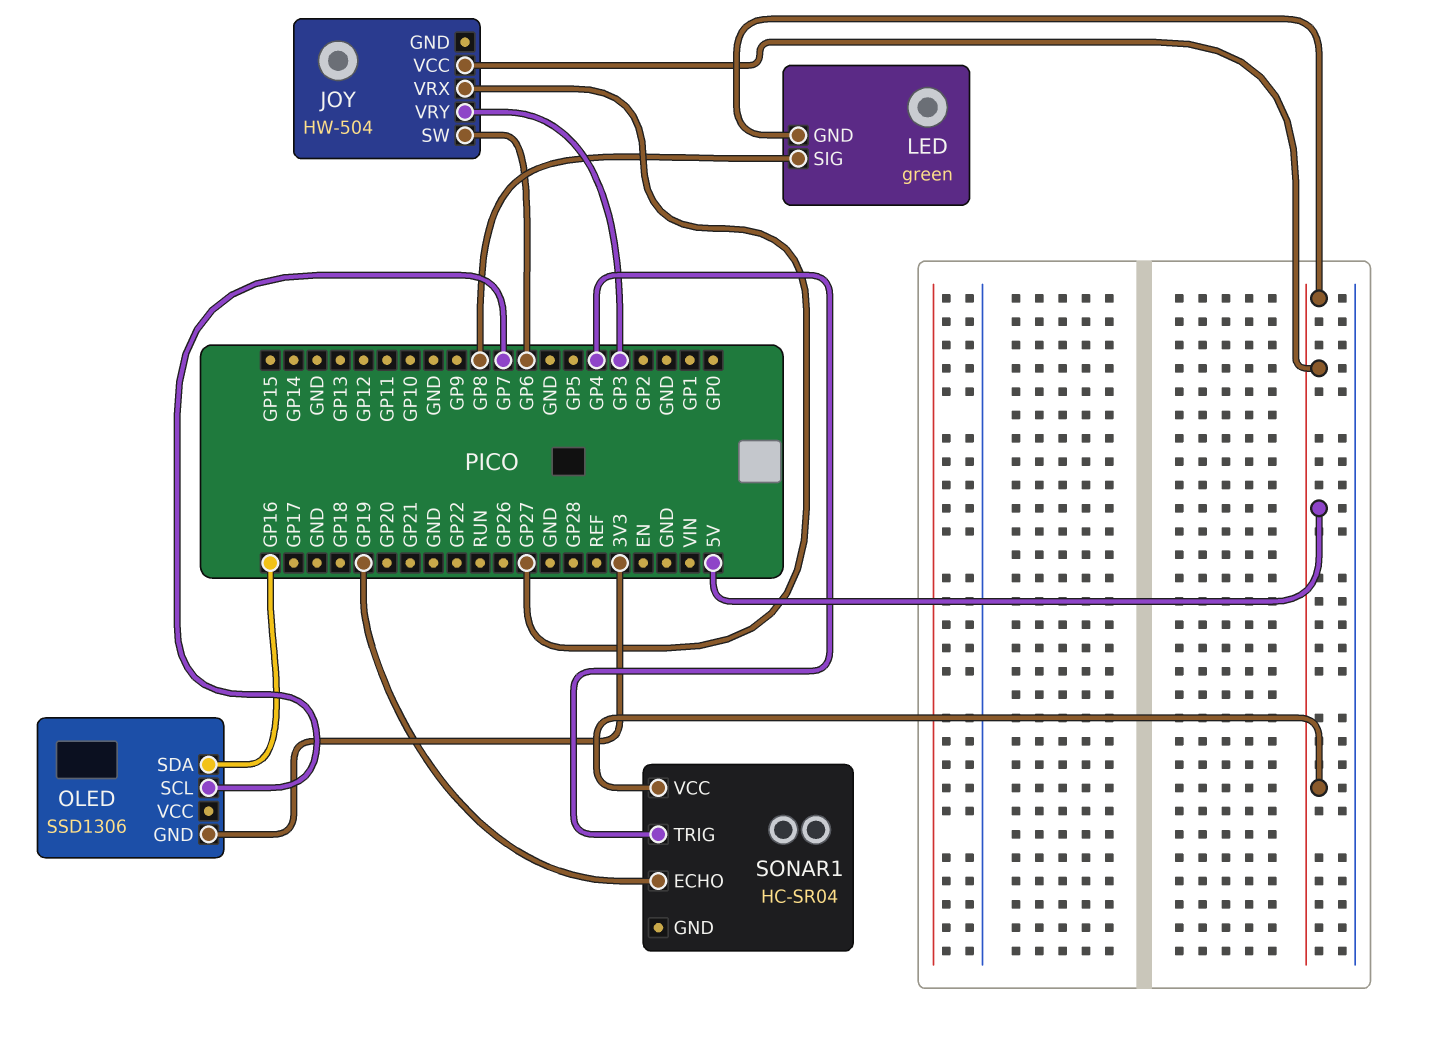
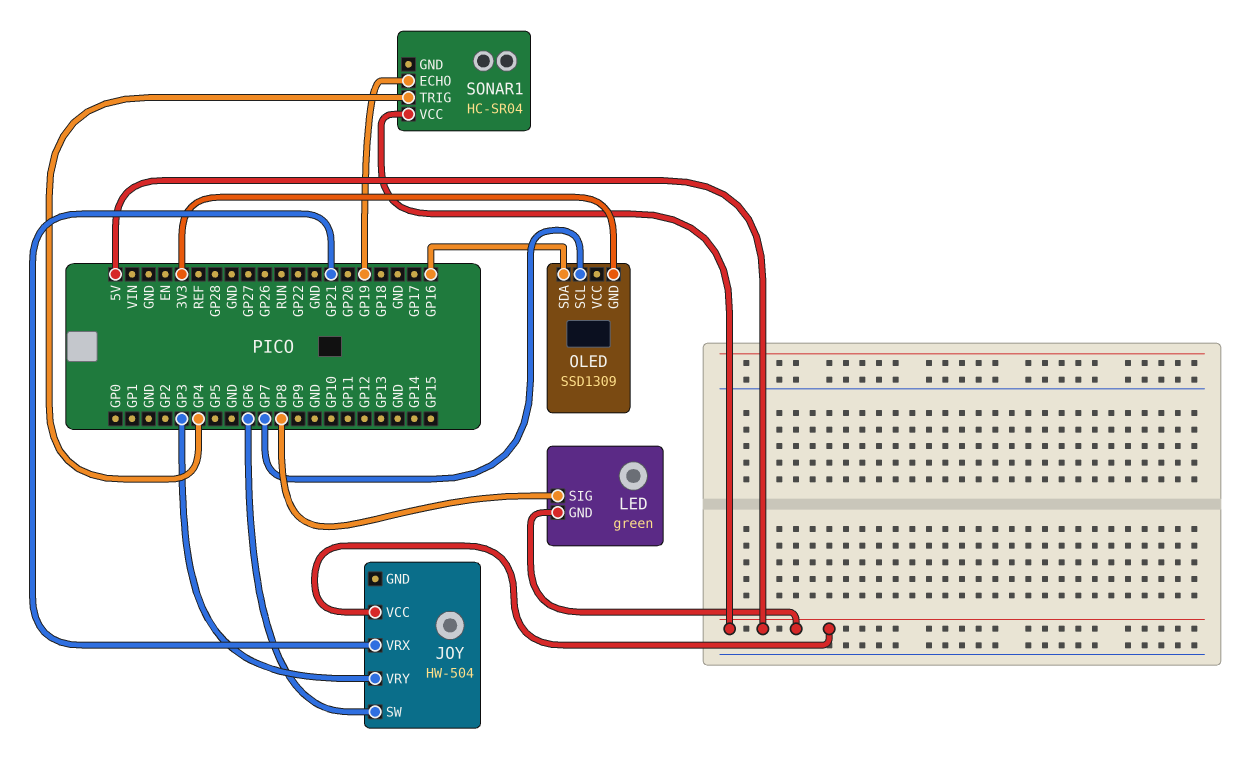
JOY pin VRX: GP27 -> GP21
OLED: SSD1306 -> SSD1309

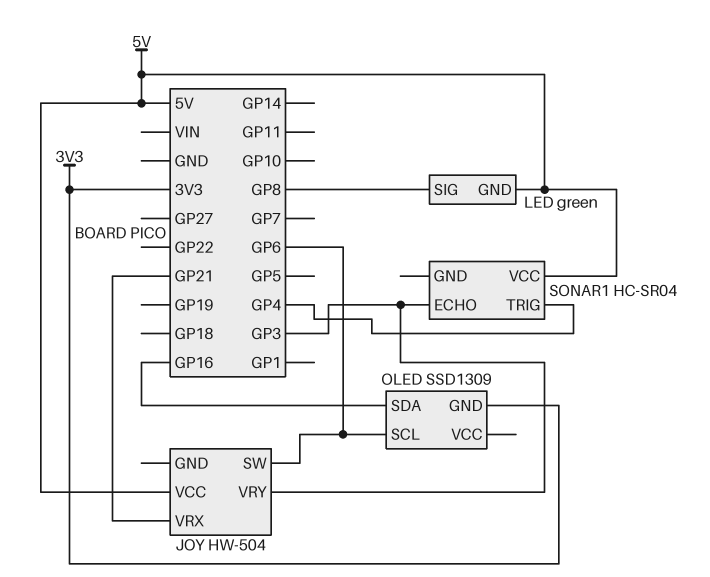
OLED pin SCL: GP7 -> GP6
SONAR1 pin ECHO: GP19 -> GP3

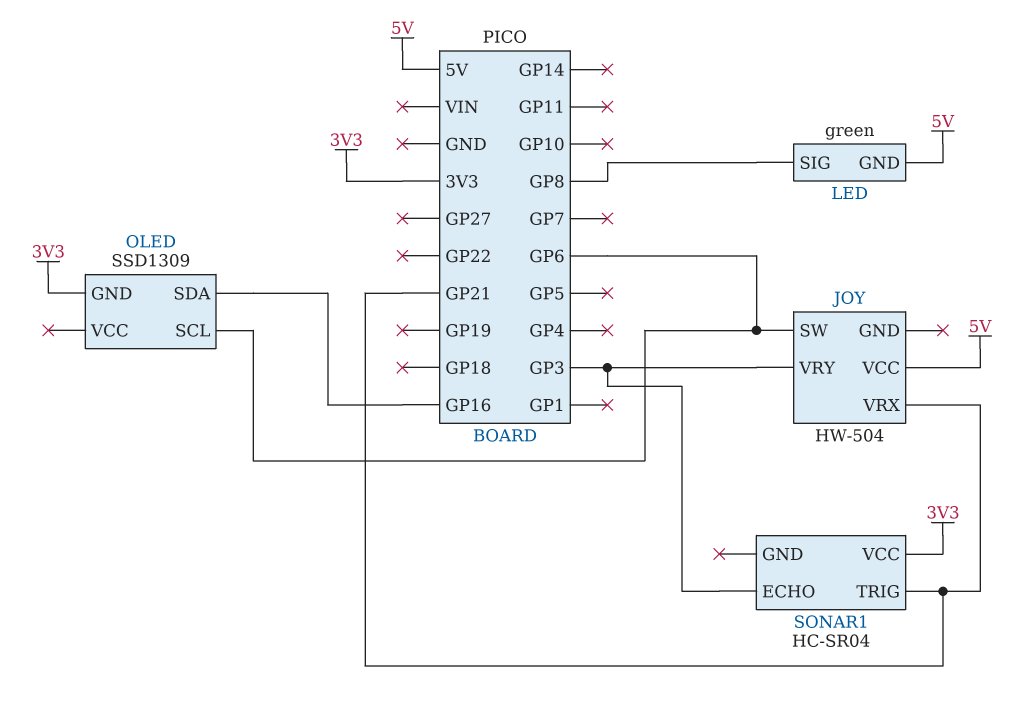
SONAR1 pin TRIG: GP4 -> GP21
SONAR1 pin VCC: 5V -> 3V3

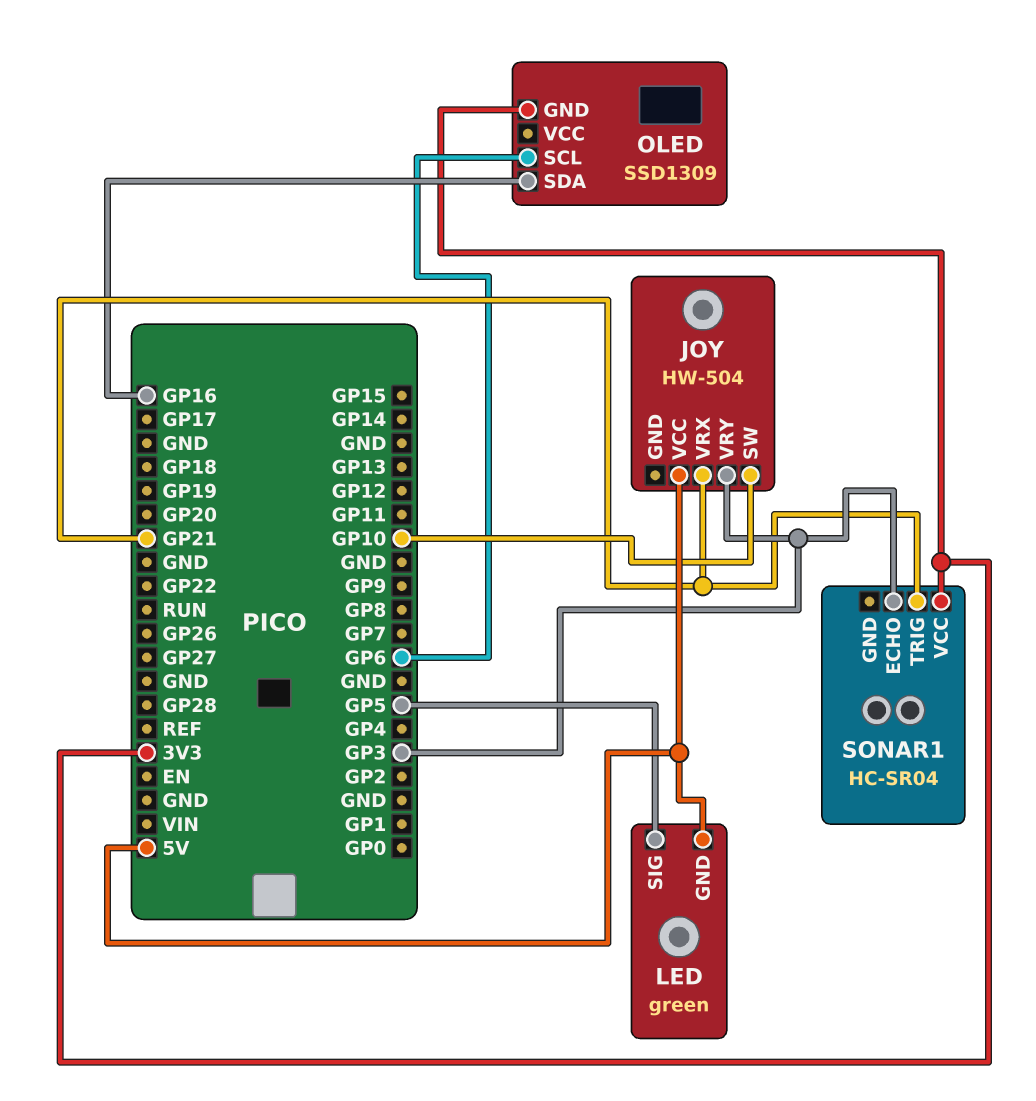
JOY pin SW: GP6 -> GP10
LED pin SIG: GP8 -> GP5

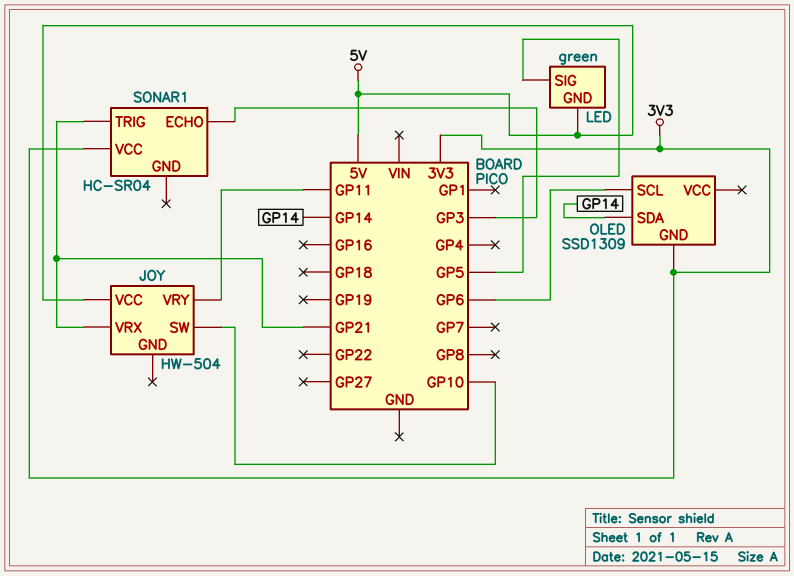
JOY pin VRY: GP3 -> GP11
OLED pin SDA: GP16 -> GP14

